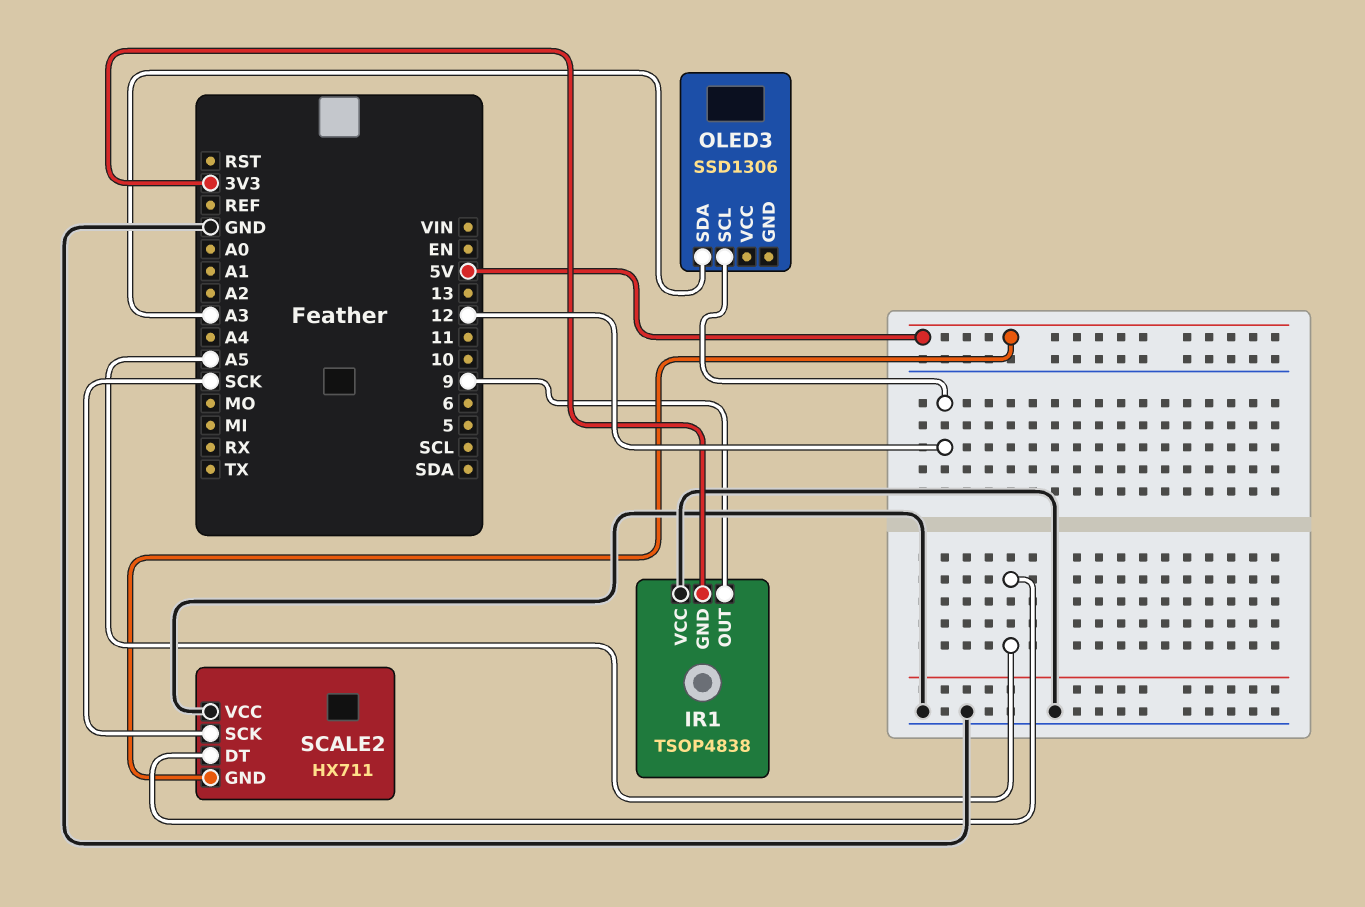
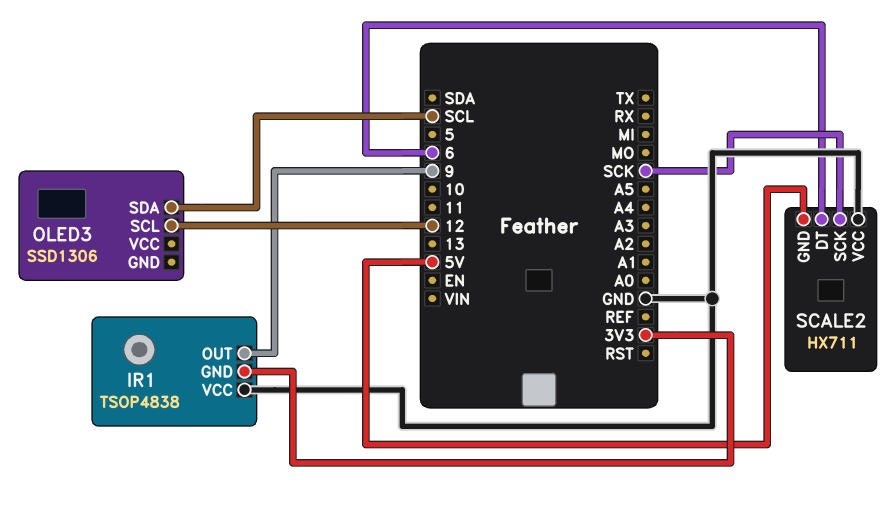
OLED3 pin SDA: A3 -> SCL
SCALE2 pin DT: A5 -> 6

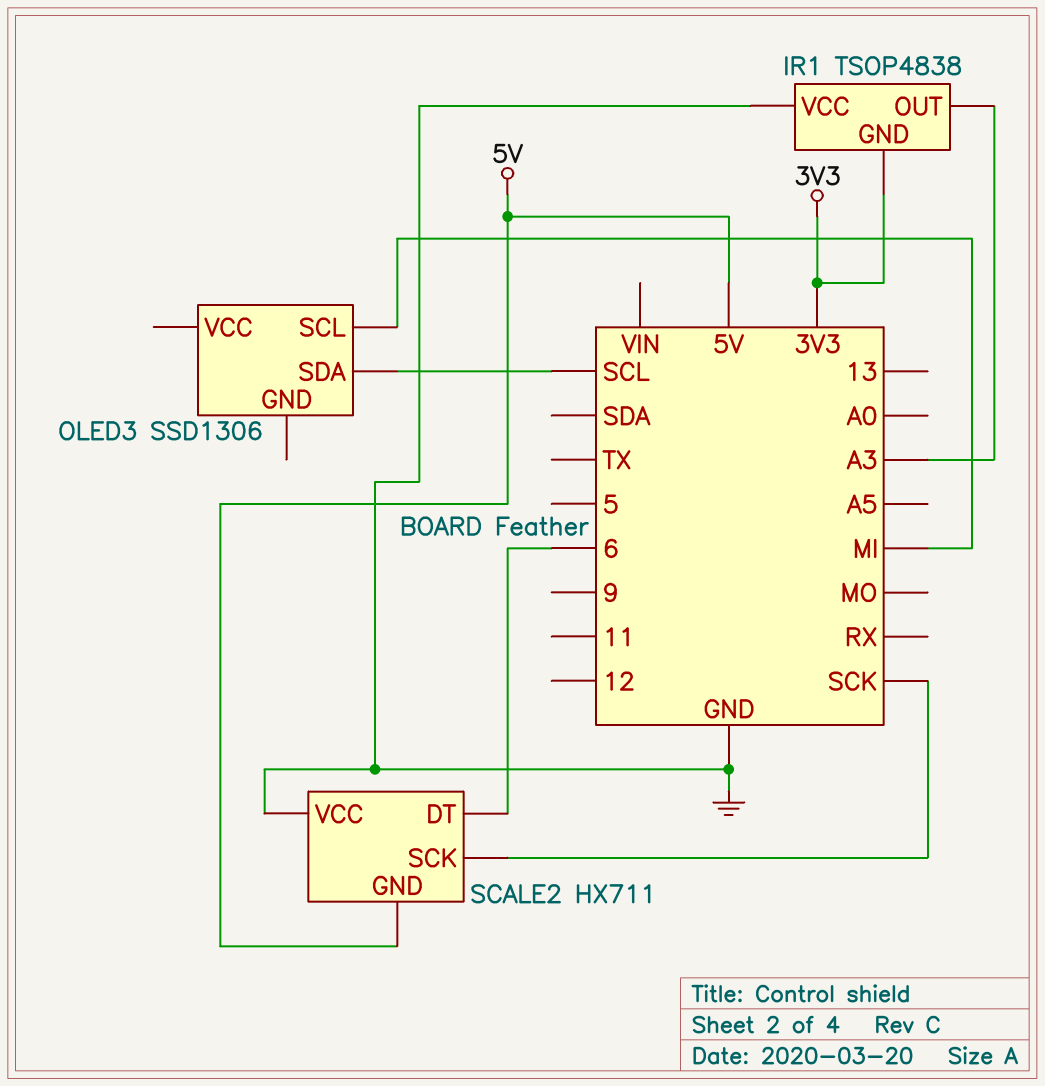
IR1 pin OUT: 9 -> A3
OLED3 pin SCL: 12 -> MI

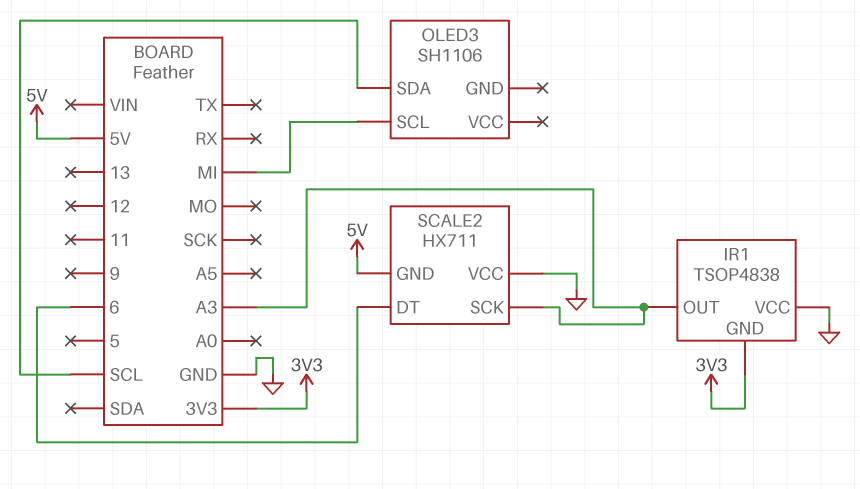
OLED3: SSD1306 -> SH1106
SCALE2 pin SCK: SCK -> A3

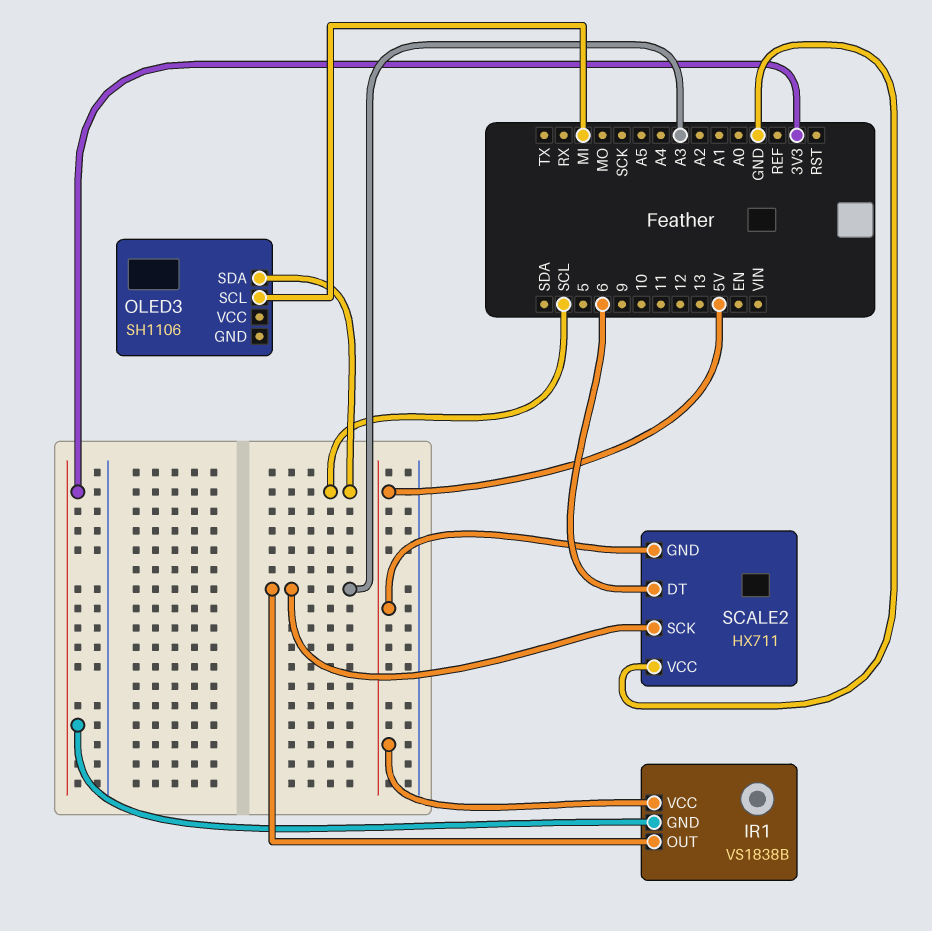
IR1: TSOP4838 -> VS1838B
IR1 pin VCC: GND -> 5V

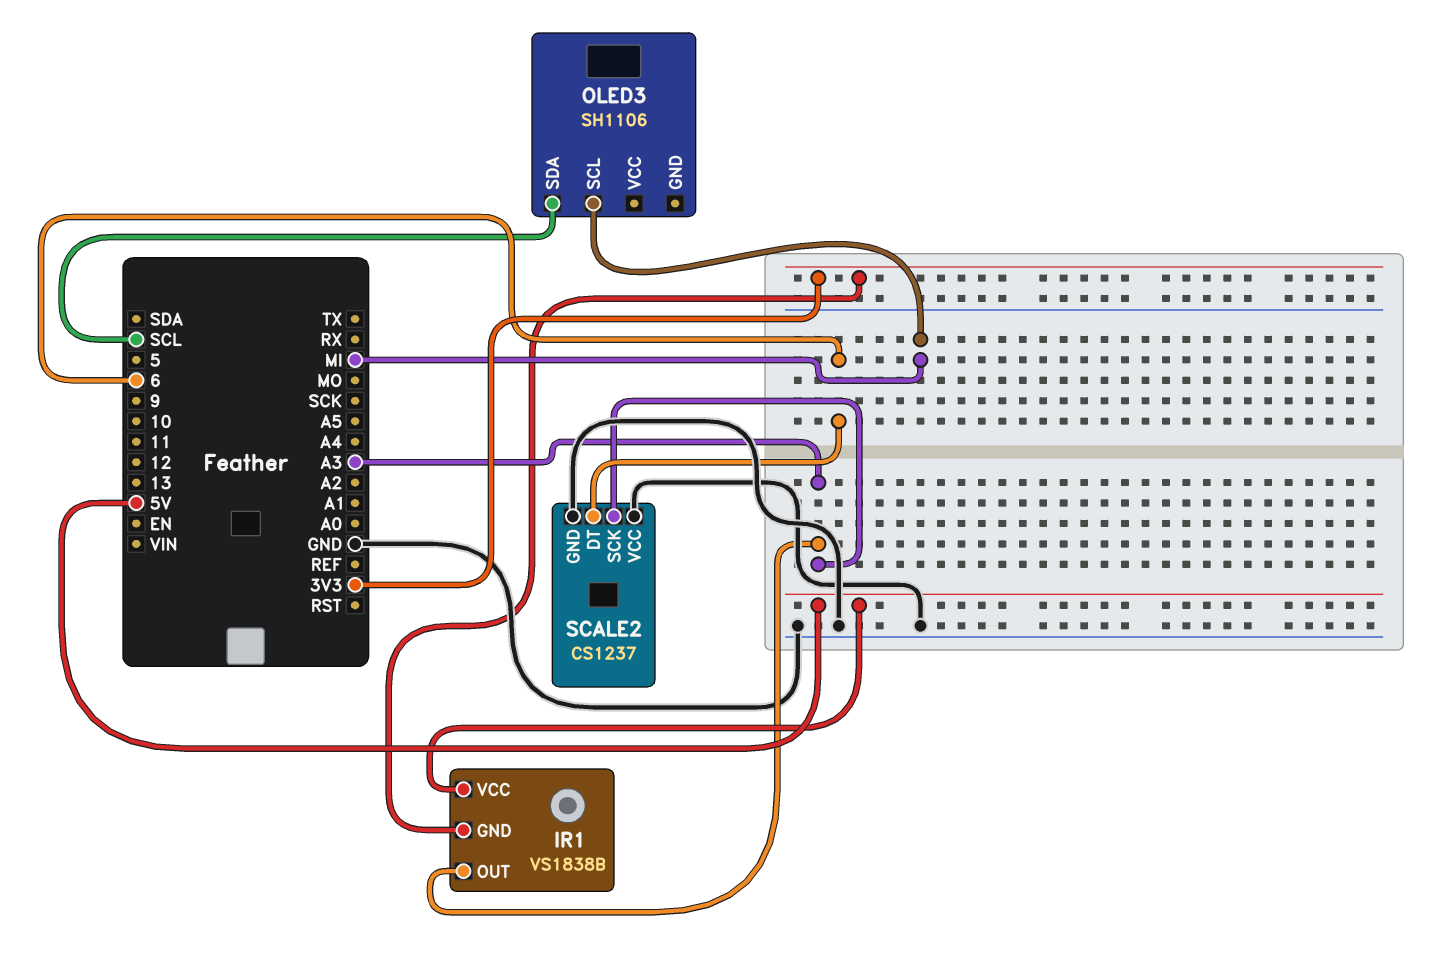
SCALE2: HX711 -> CS1237
SCALE2 pin GND: 5V -> GND

